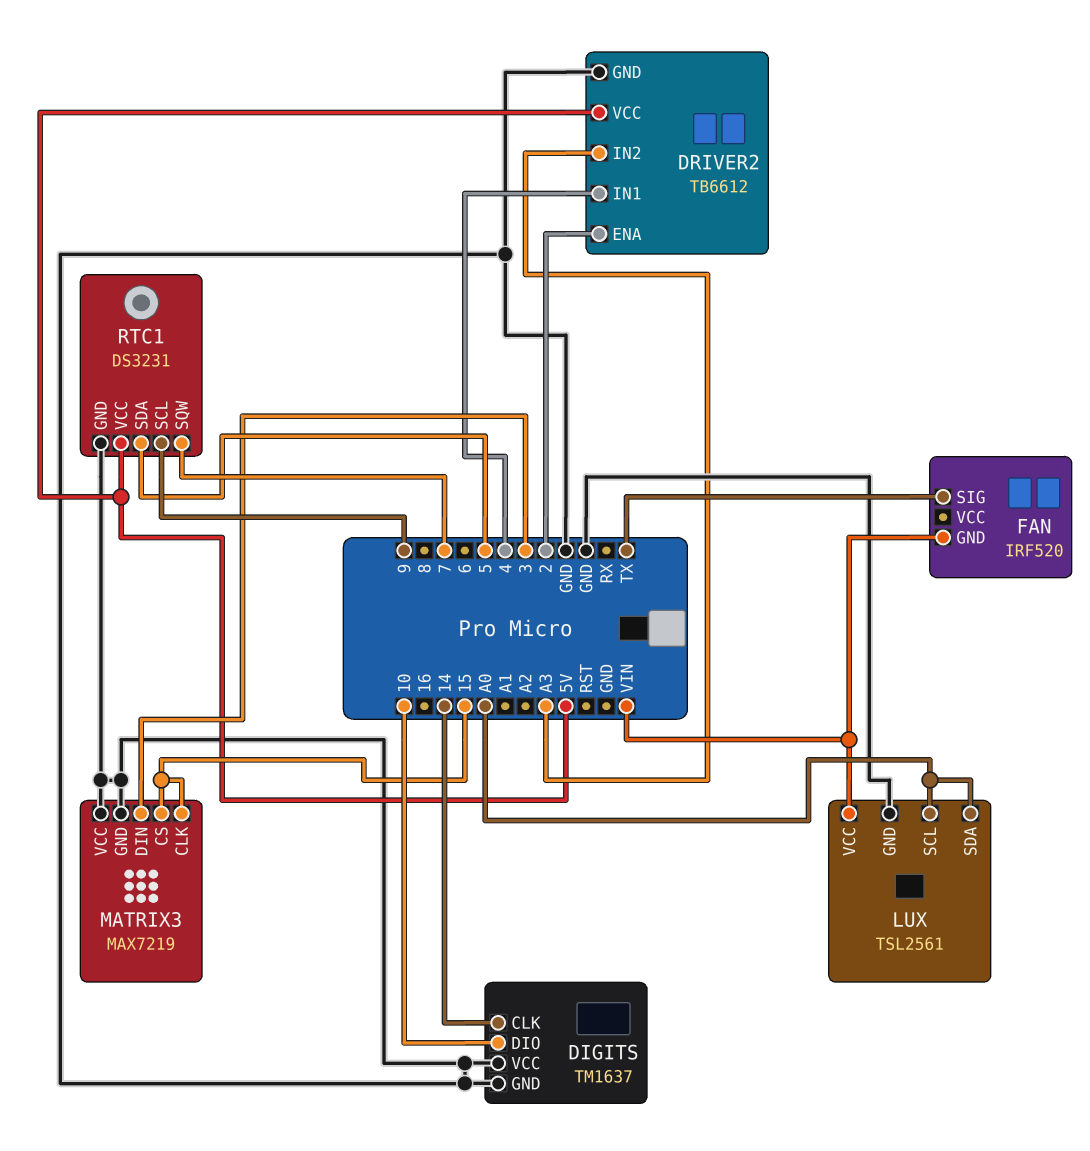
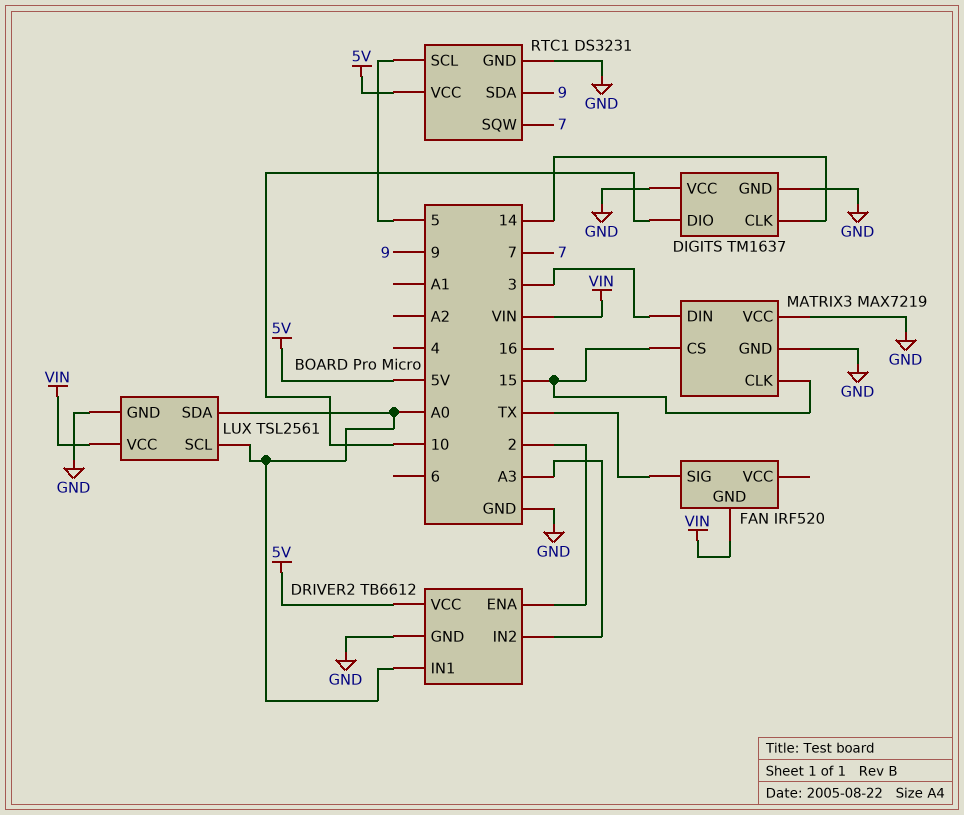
DRIVER2 pin IN1: 4 -> A0
RTC1 pin SCL: 9 -> 5
RTC1 pin SDA: 5 -> 9

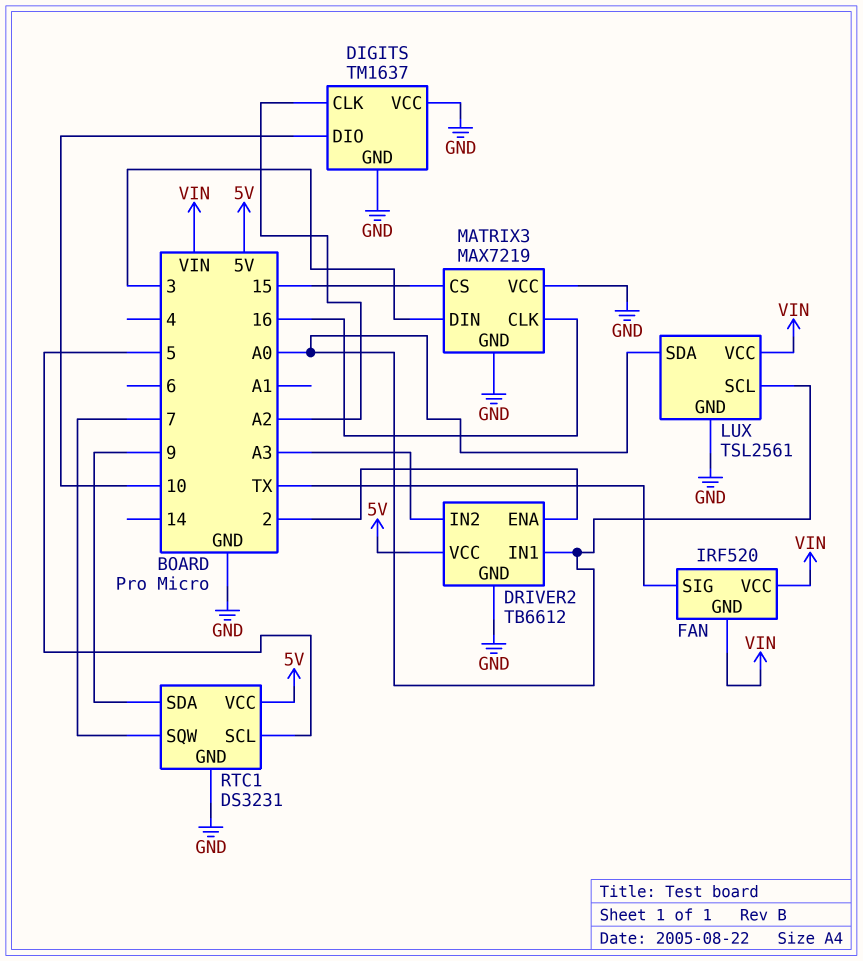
DIGITS pin CLK: 14 -> A2
FAN pin VCC: none -> VIN
MATRIX3 pin CLK: 15 -> 16

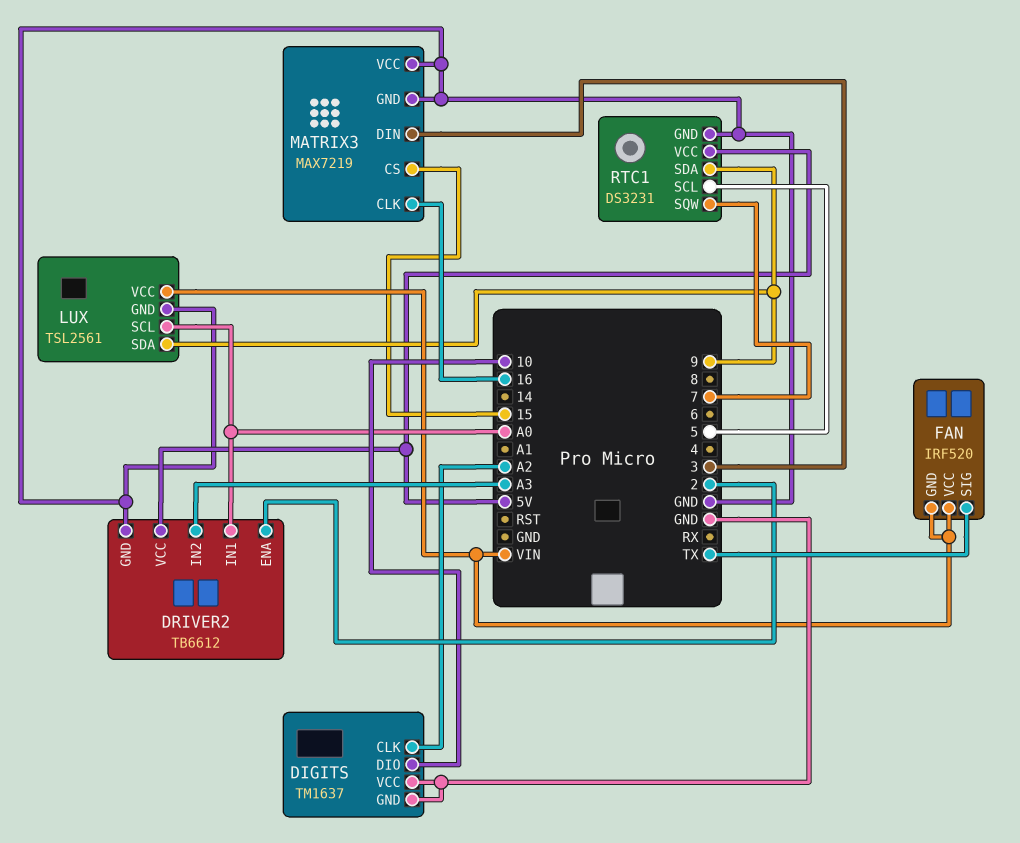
LUX pin SDA: A0 -> 9

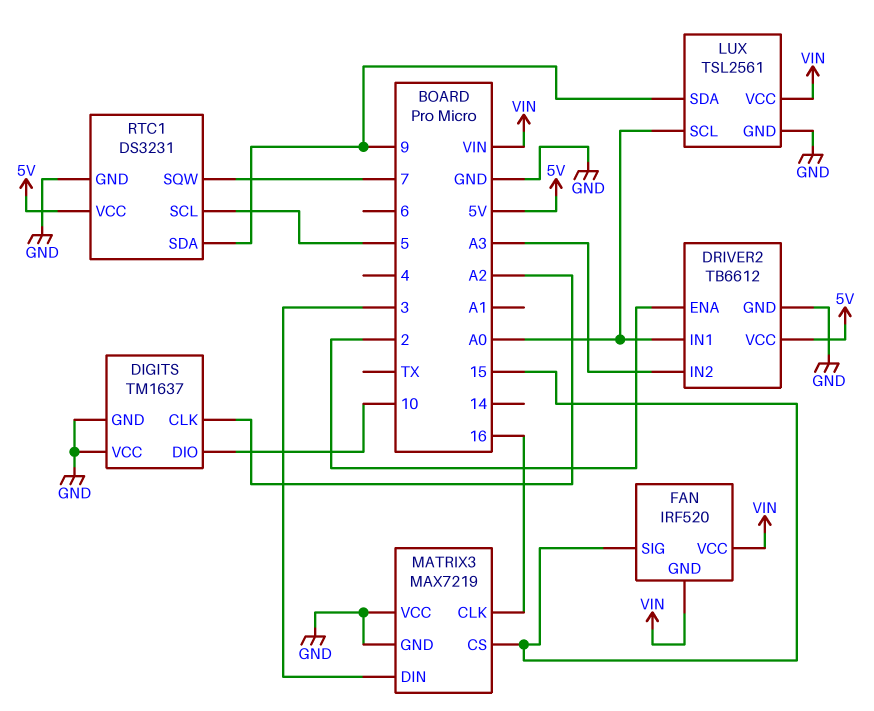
FAN pin SIG: TX -> 15

